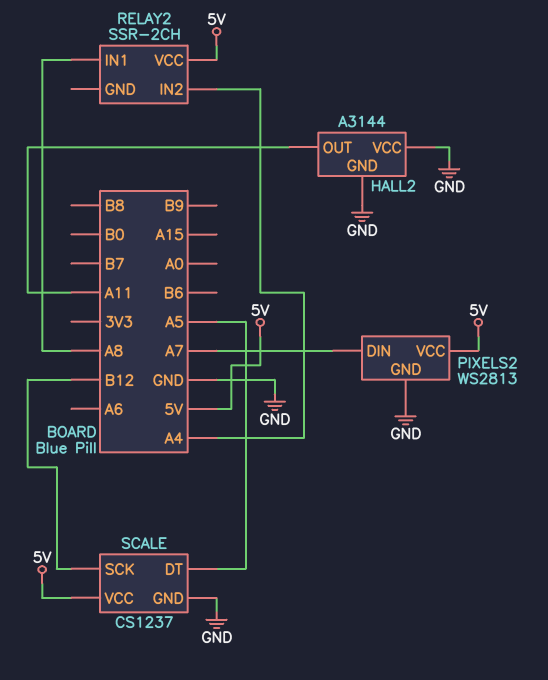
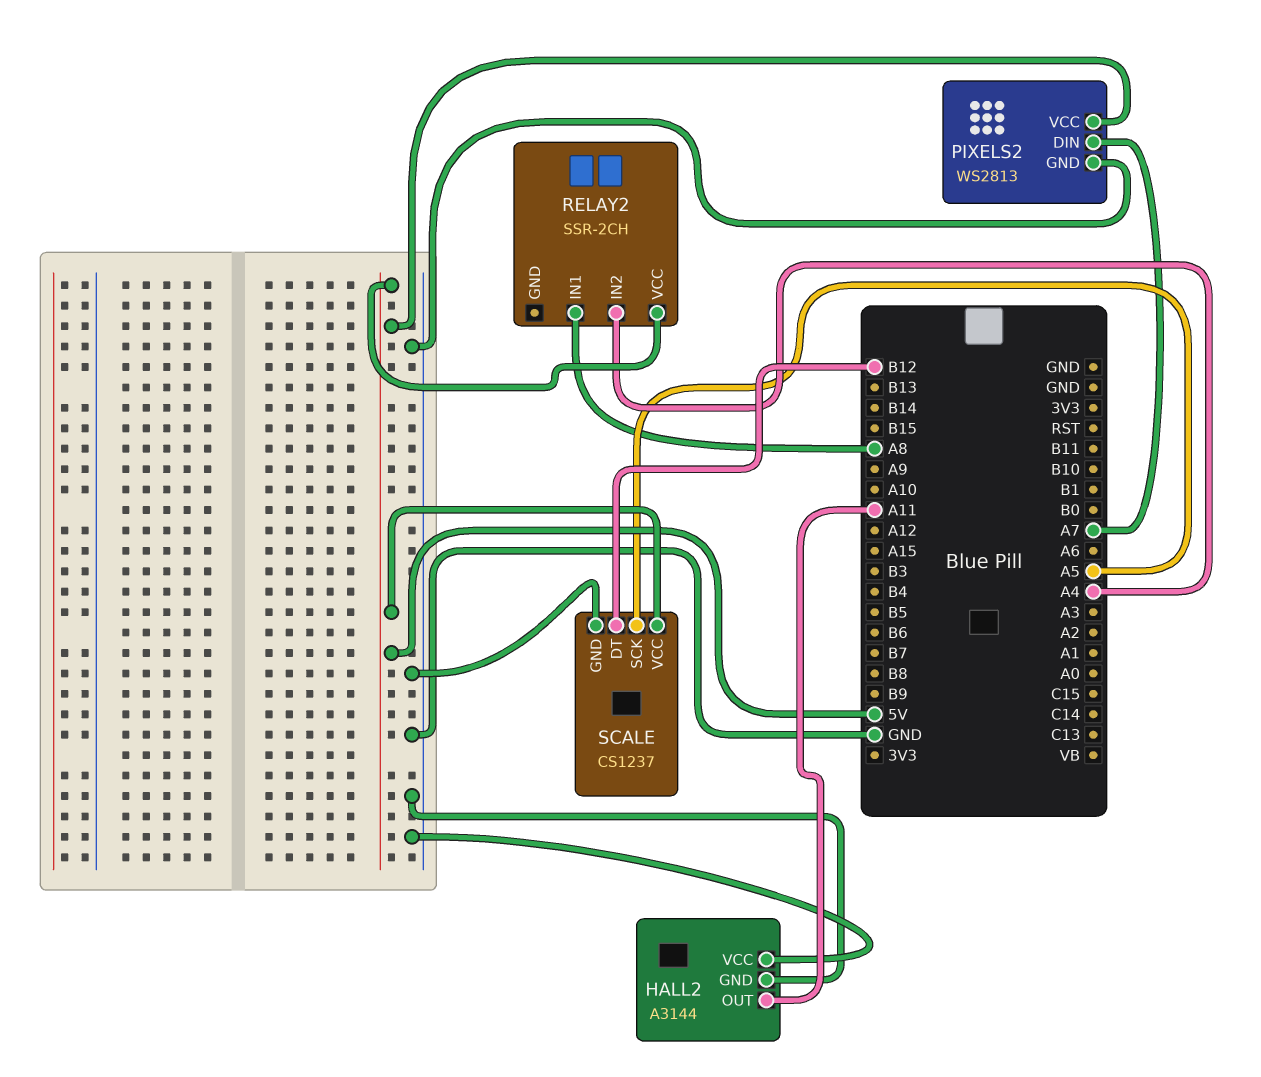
SCALE pin DT: A5 -> B12
SCALE pin SCK: B12 -> A5

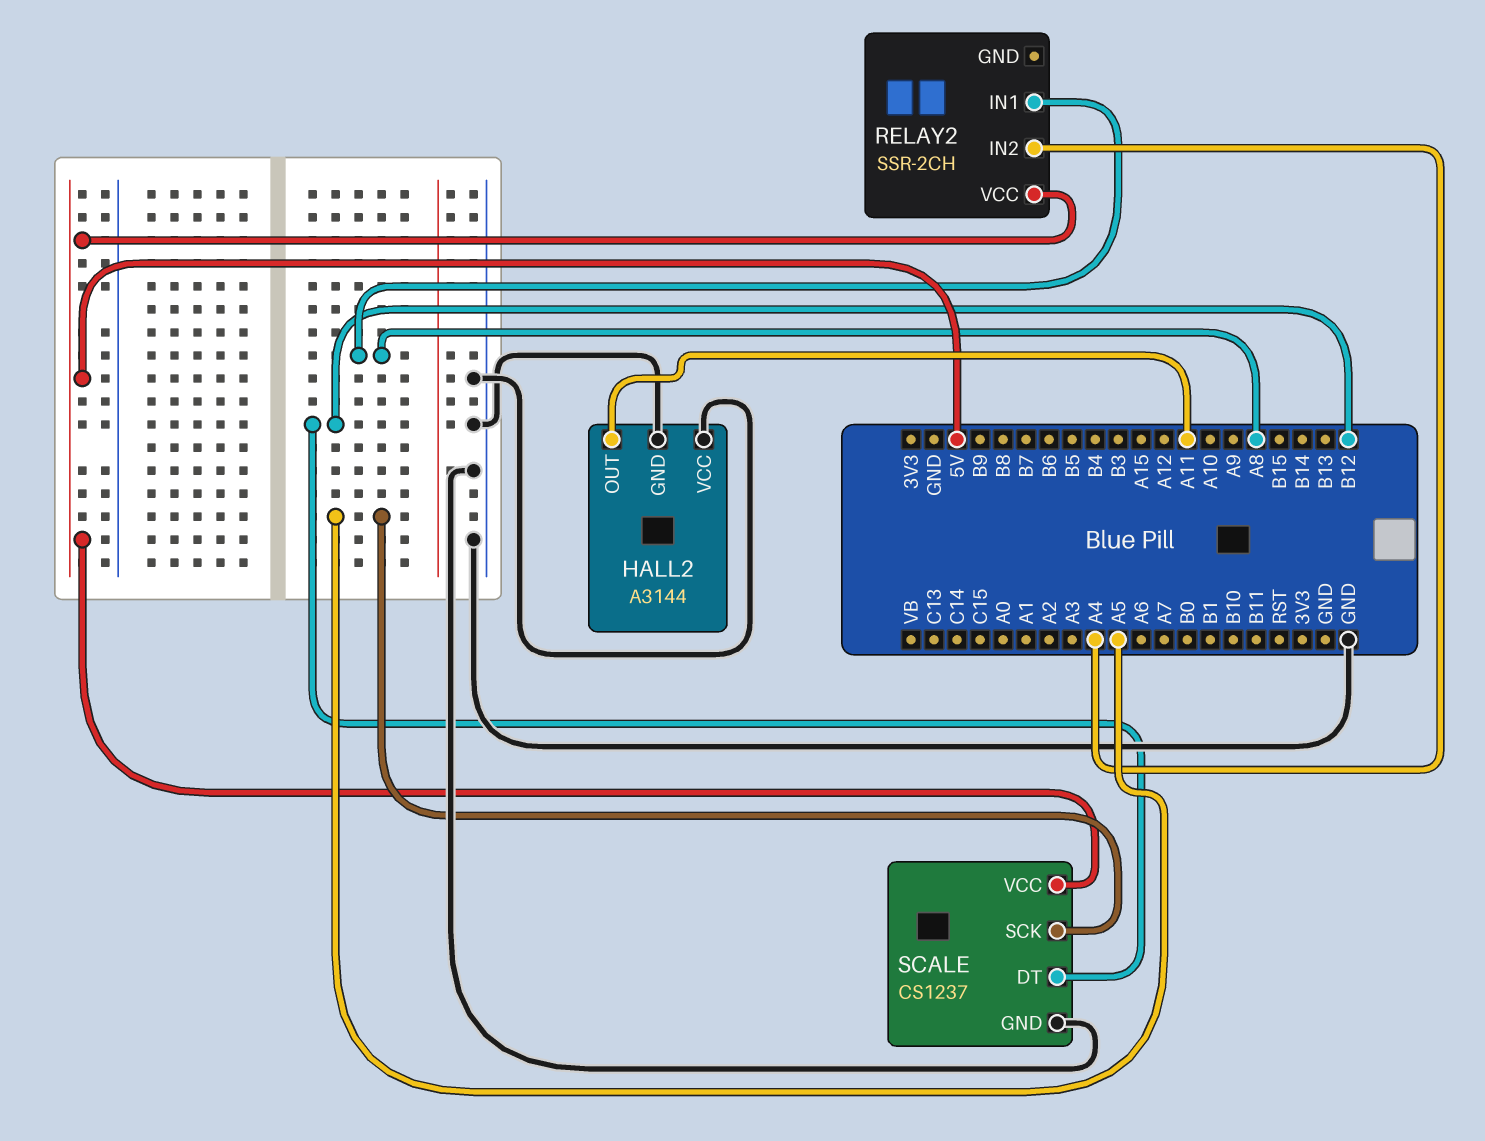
PIXELS2: WS2813 -> none
PIXELS2 pin DIN: A7 -> none
PIXELS2 pin GND: GND -> none
PIXELS2 pin VCC: 5V -> none

